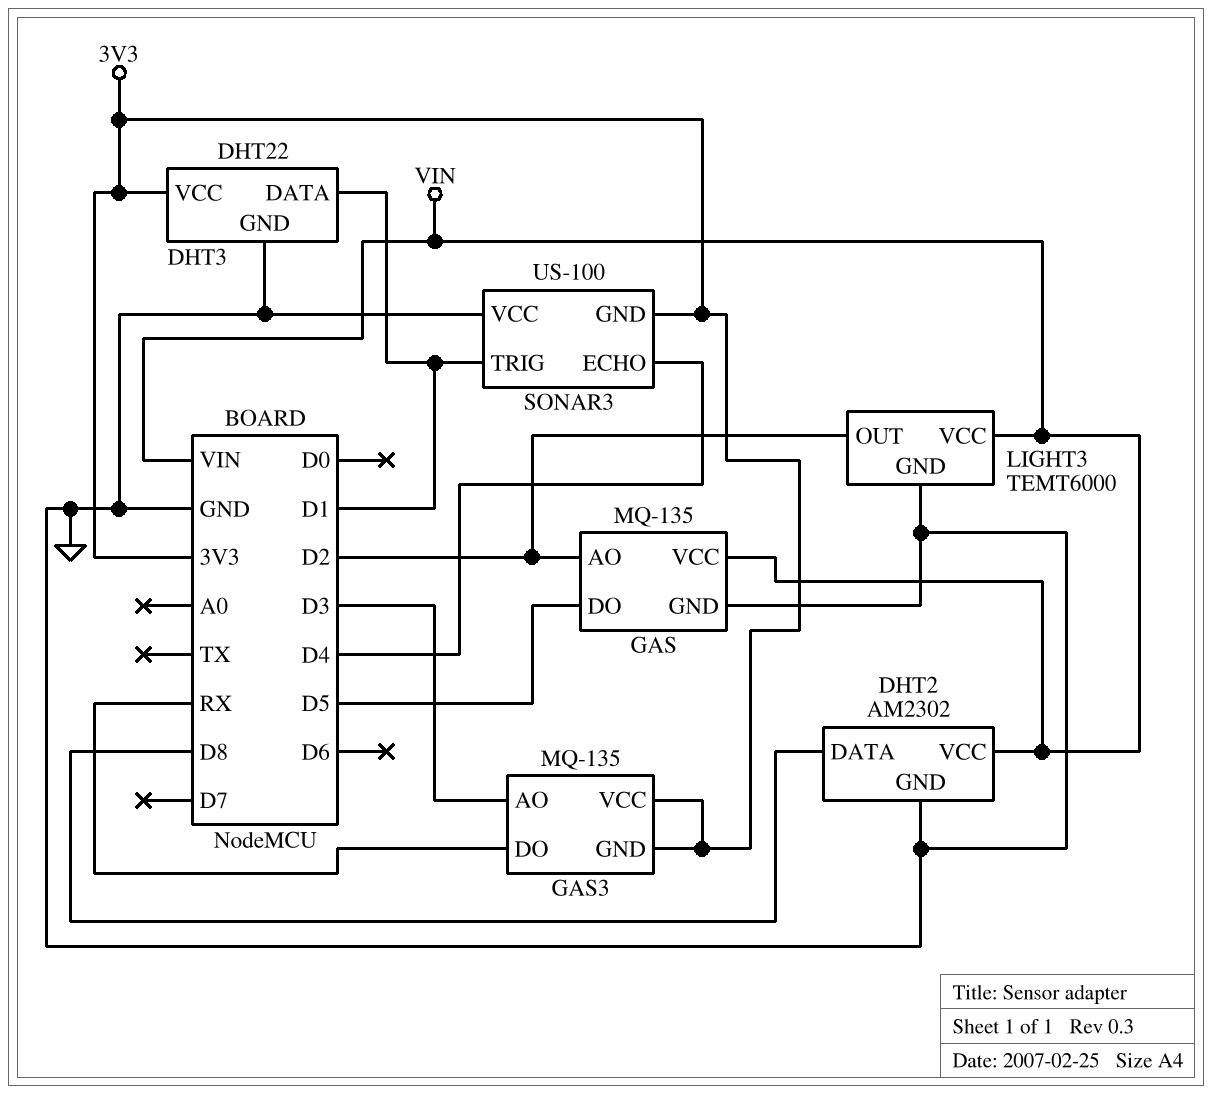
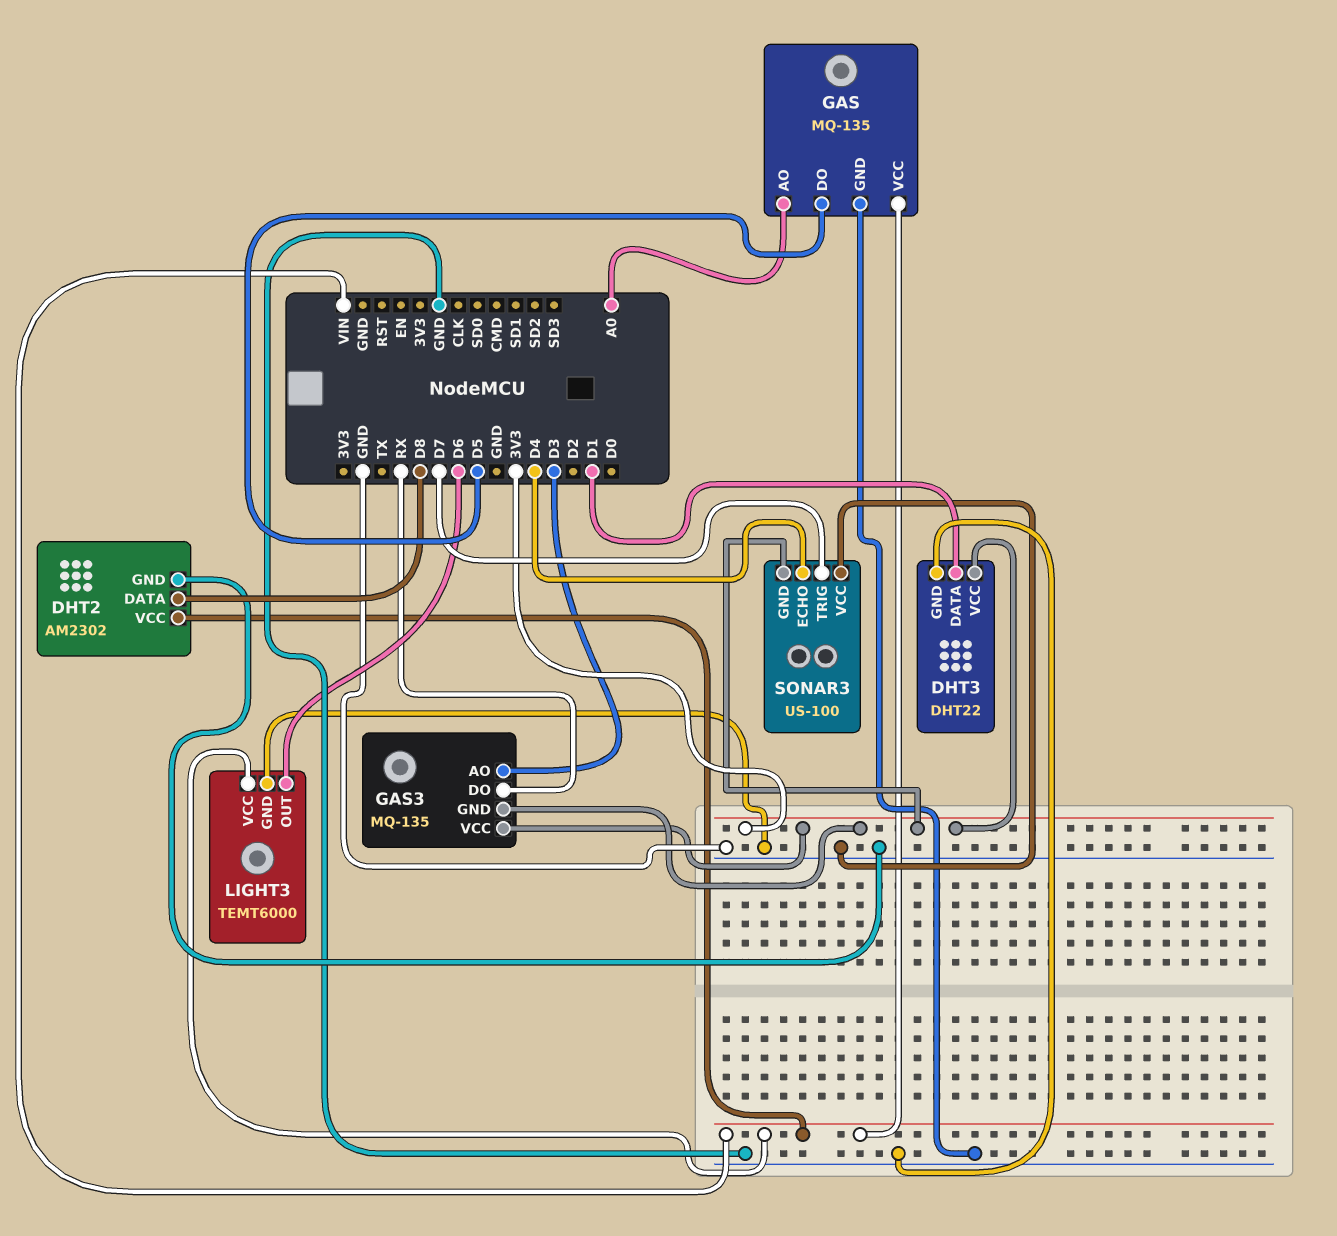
GAS pin AO: D2 -> A0
LIGHT3 pin OUT: D2 -> D6
SONAR3 pin TRIG: D1 -> D7

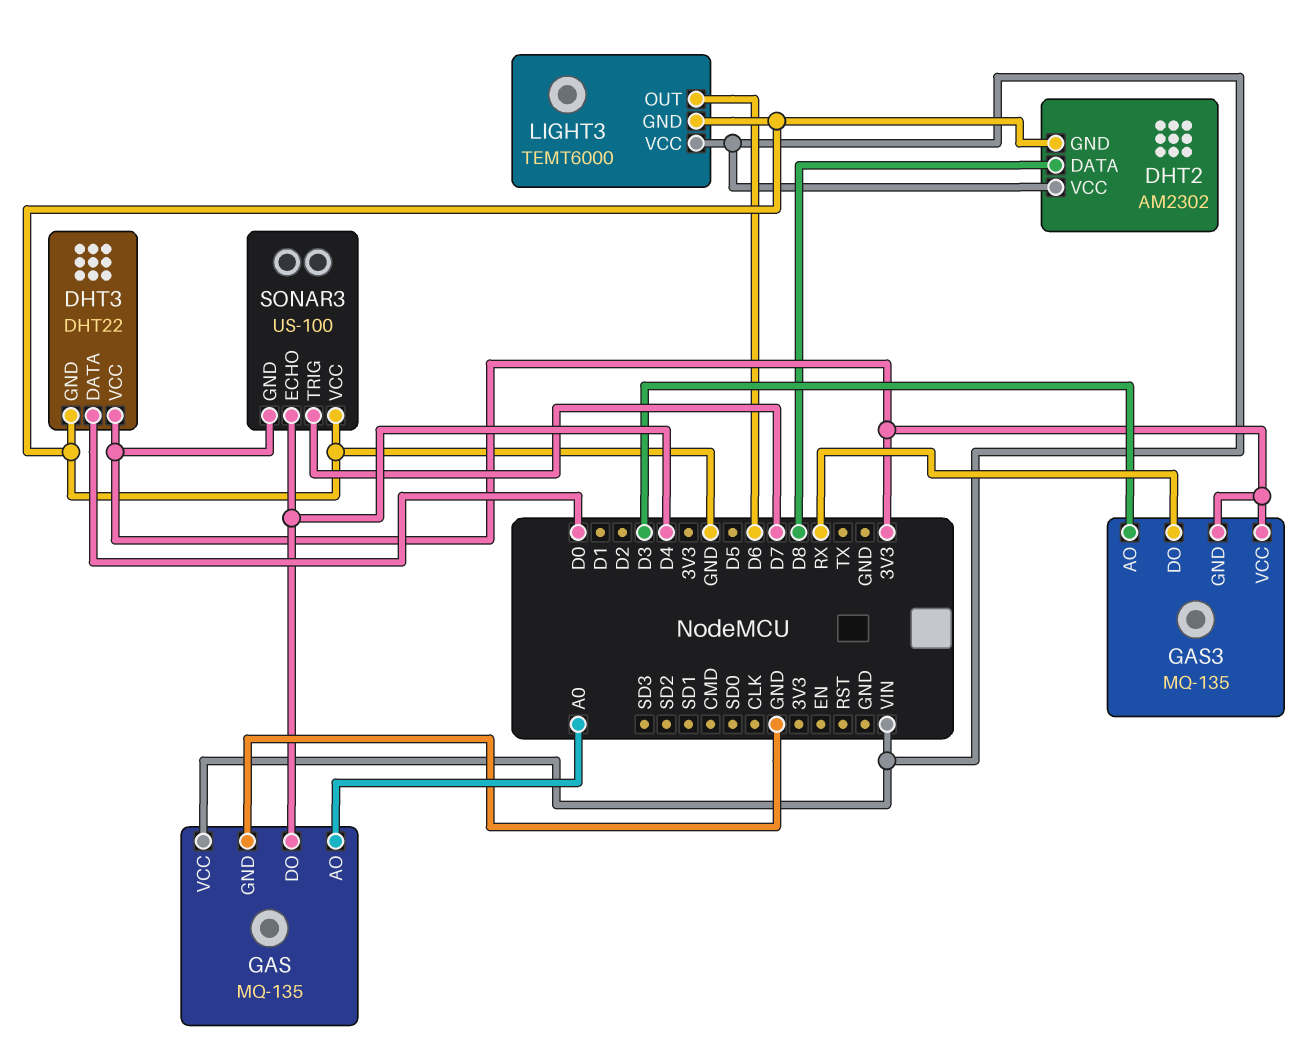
DHT3 pin DATA: D1 -> D0
GAS pin DO: D5 -> D4

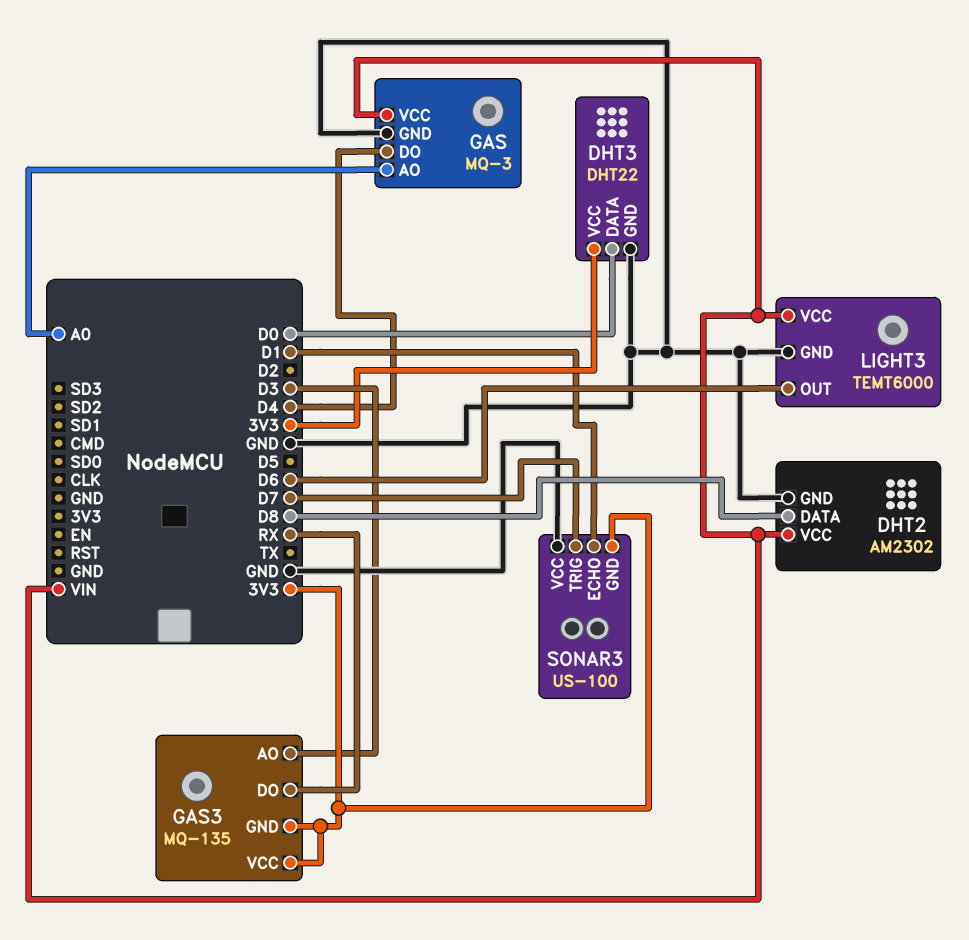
GAS: MQ-135 -> MQ-3
SONAR3 pin ECHO: D4 -> D1

